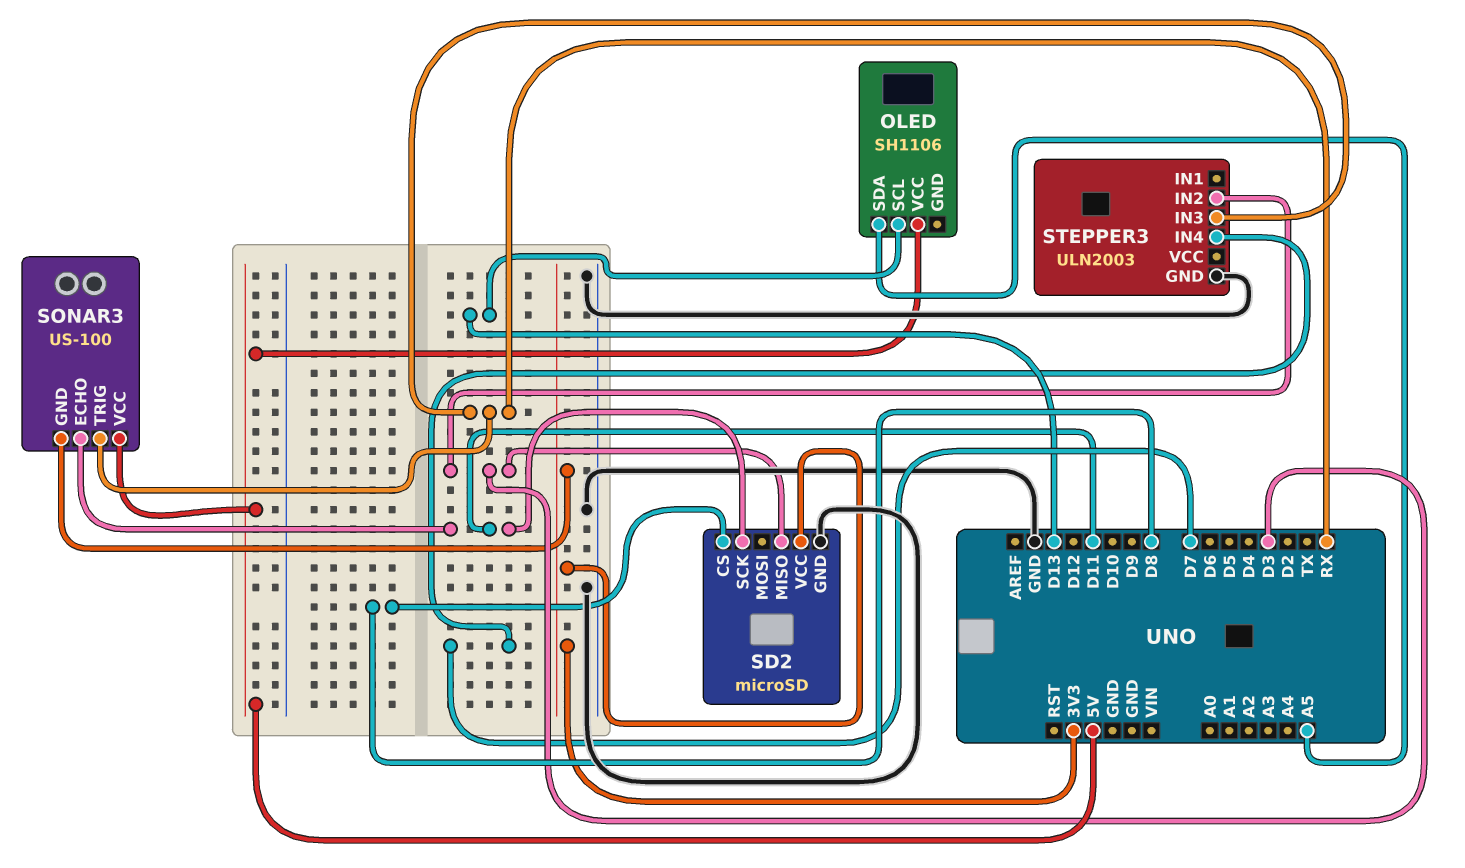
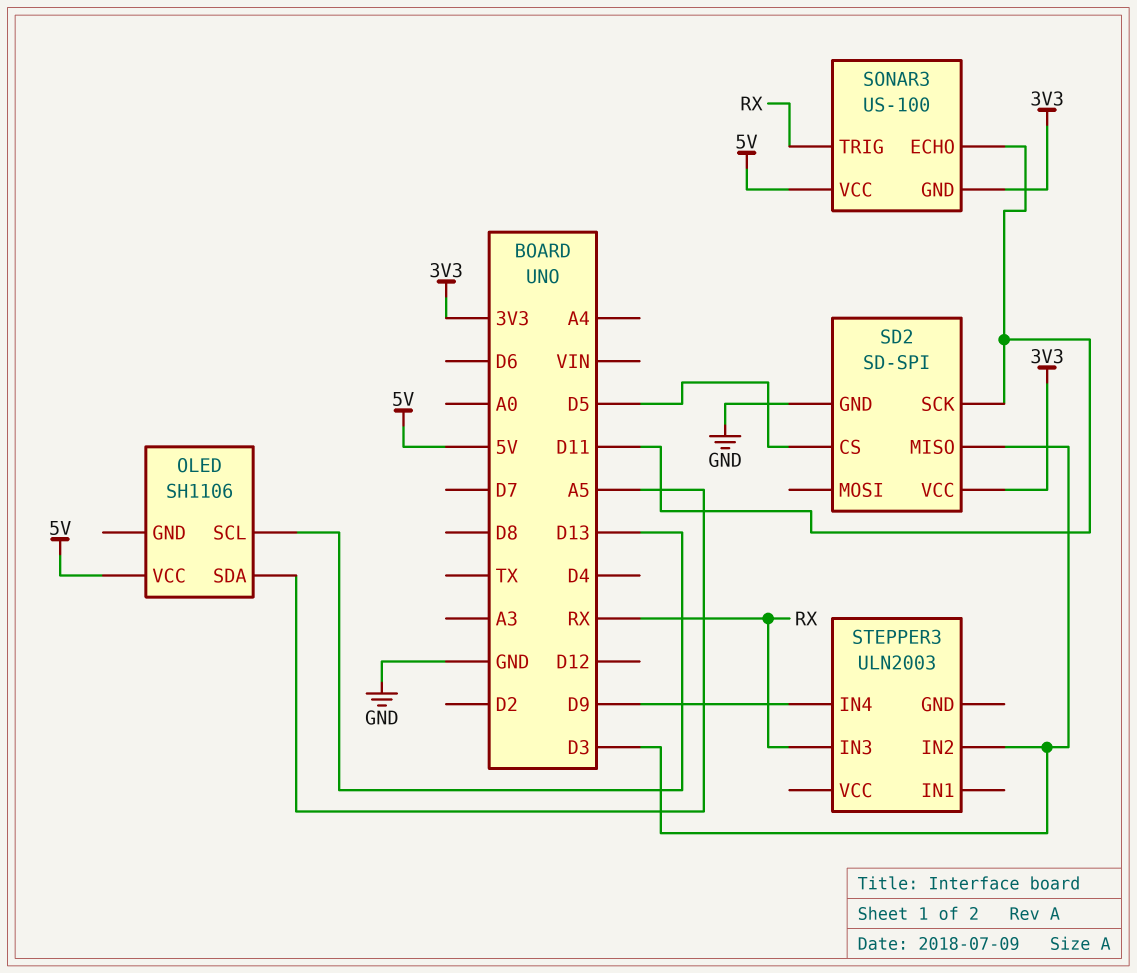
SD2: microSD -> SD-SPI
SD2 pin CS: D8 -> D5
STEPPER3 pin GND: GND -> none
STEPPER3 pin IN4: D7 -> D9

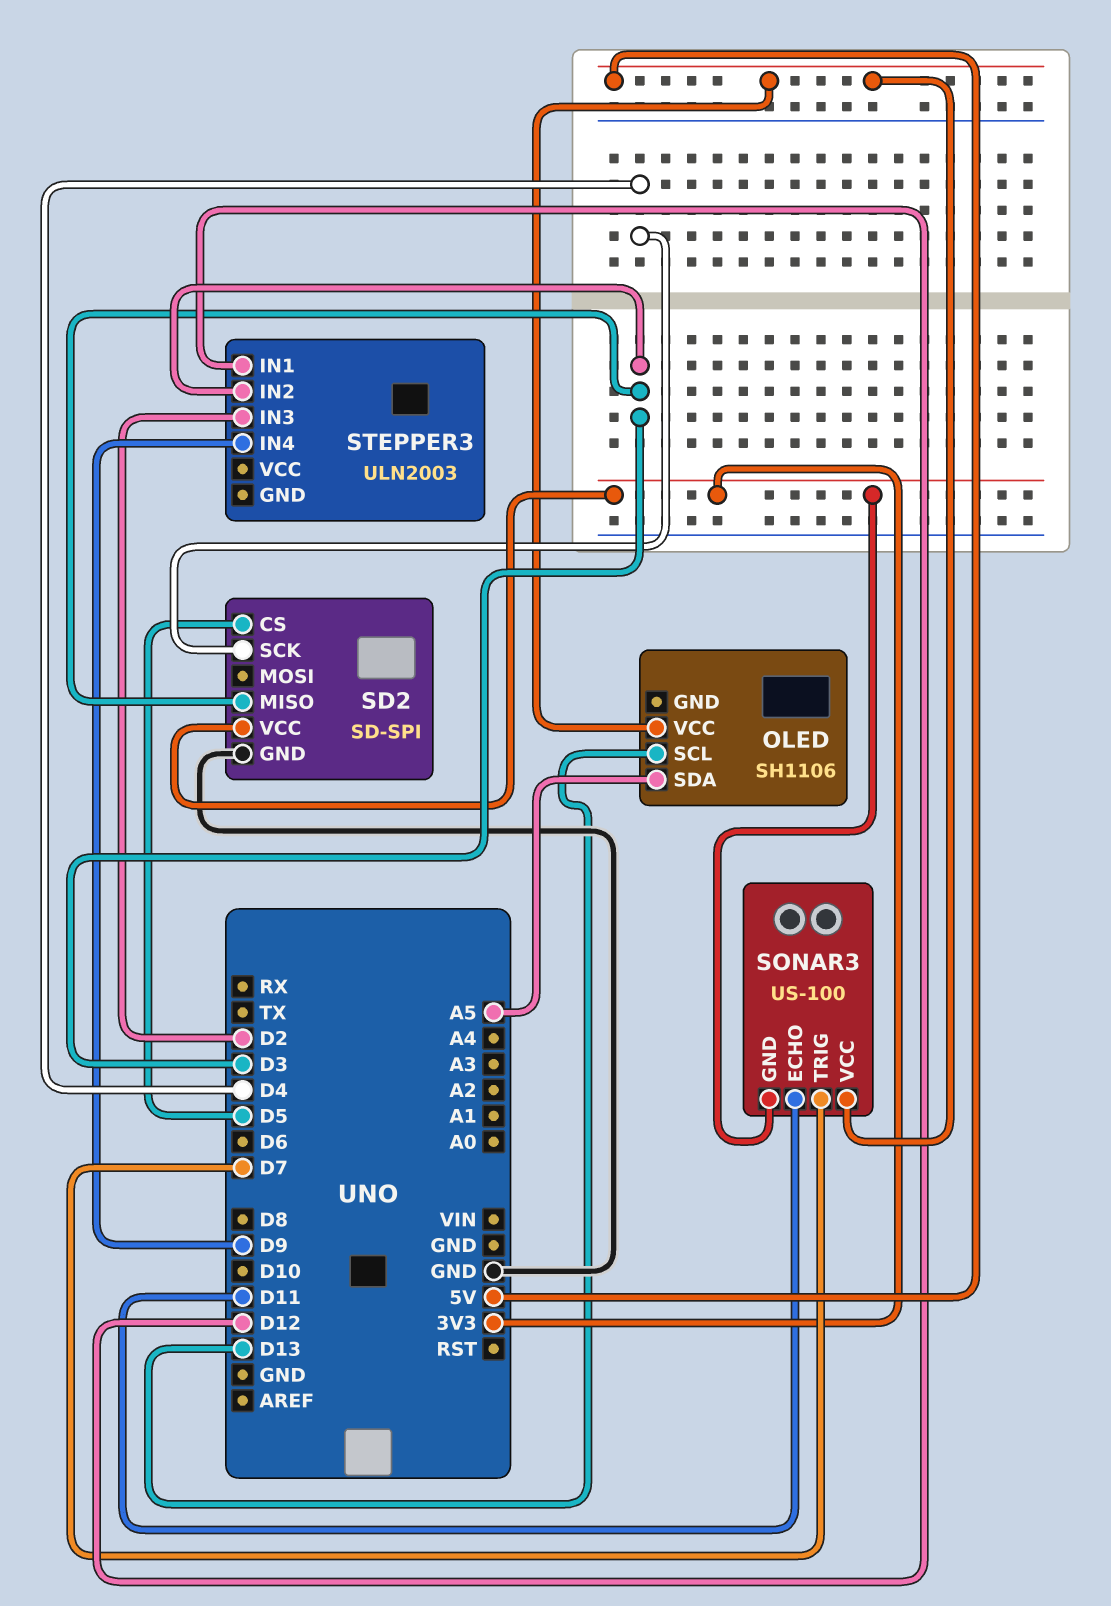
SD2 pin SCK: D11 -> D4
SONAR3 pin TRIG: RX -> D7
STEPPER3 pin IN1: none -> D12
STEPPER3 pin IN3: RX -> D2

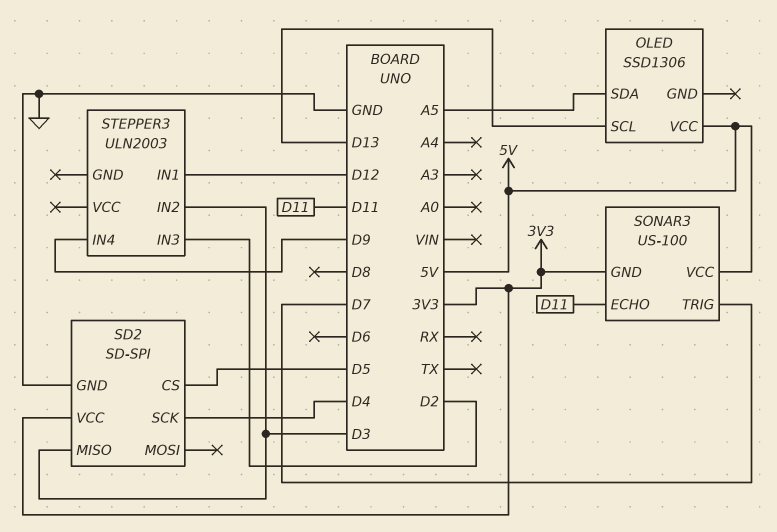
OLED: SH1106 -> SSD1306

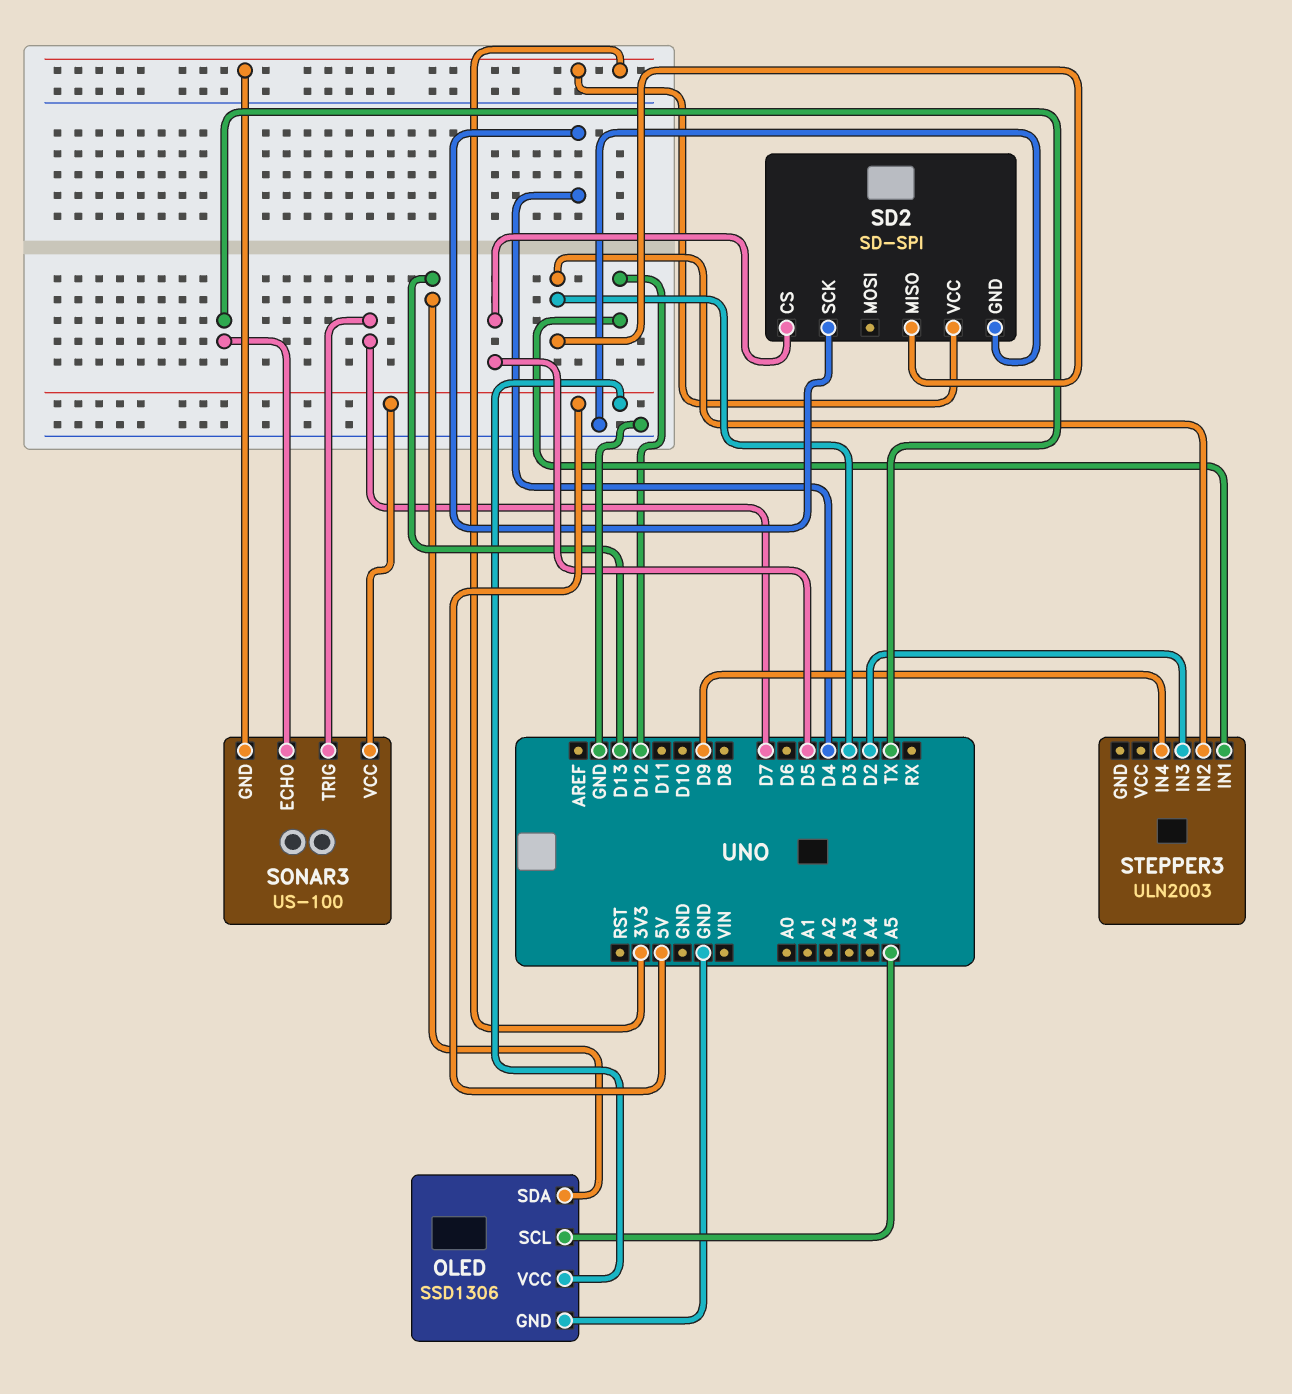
OLED pin GND: none -> GND
OLED pin SCL: D13 -> A5
OLED pin SDA: A5 -> D13
SONAR3 pin ECHO: D11 -> TX

